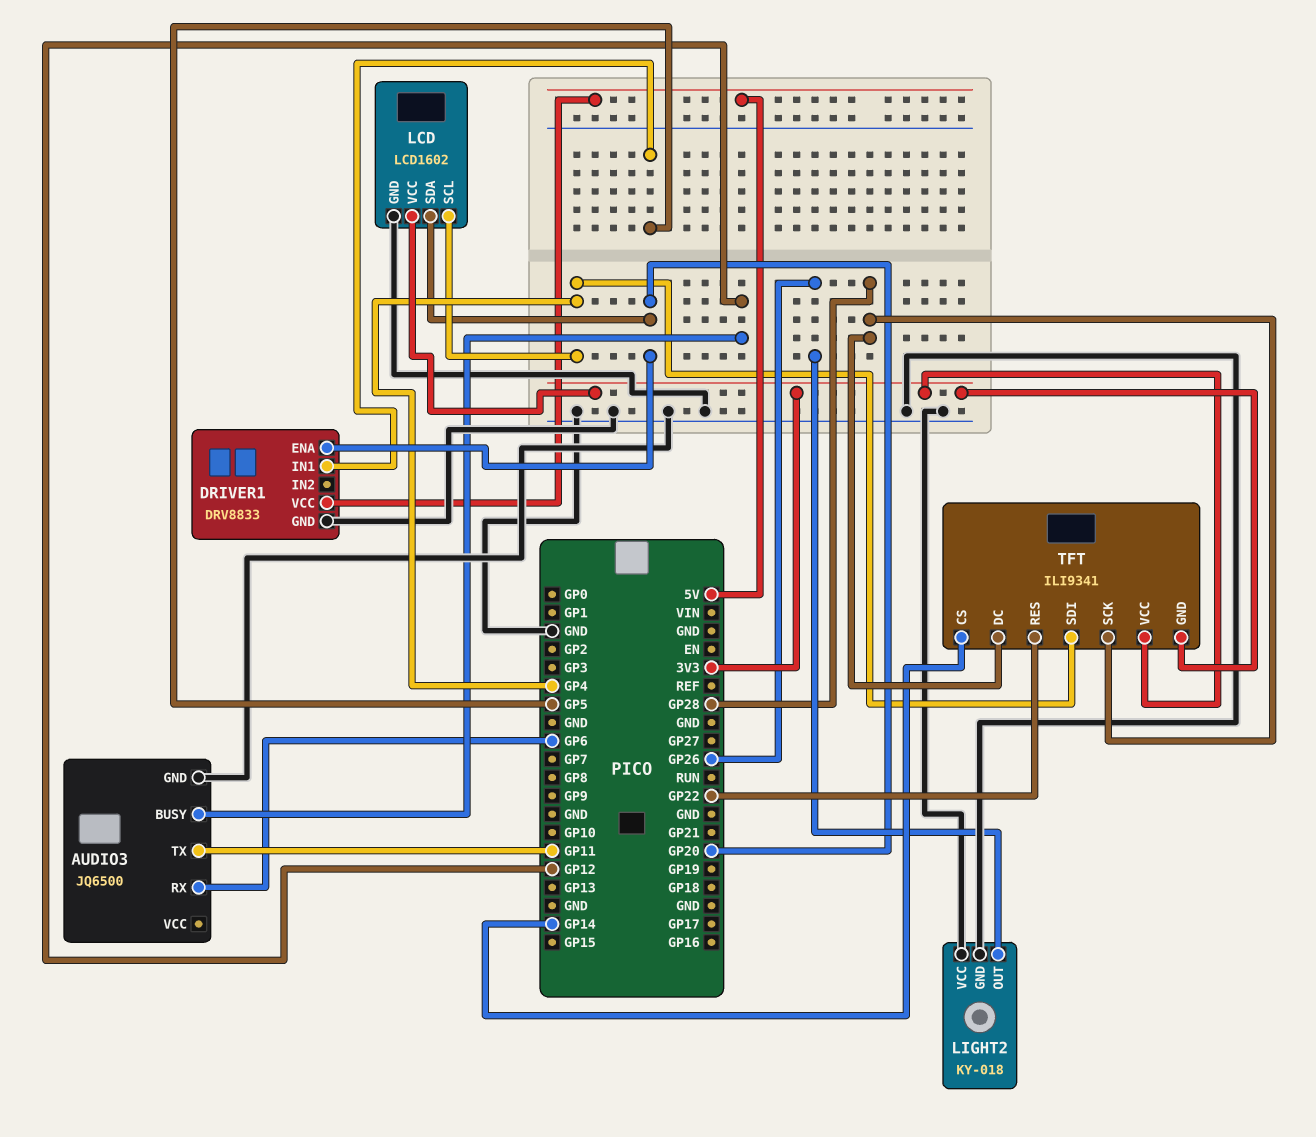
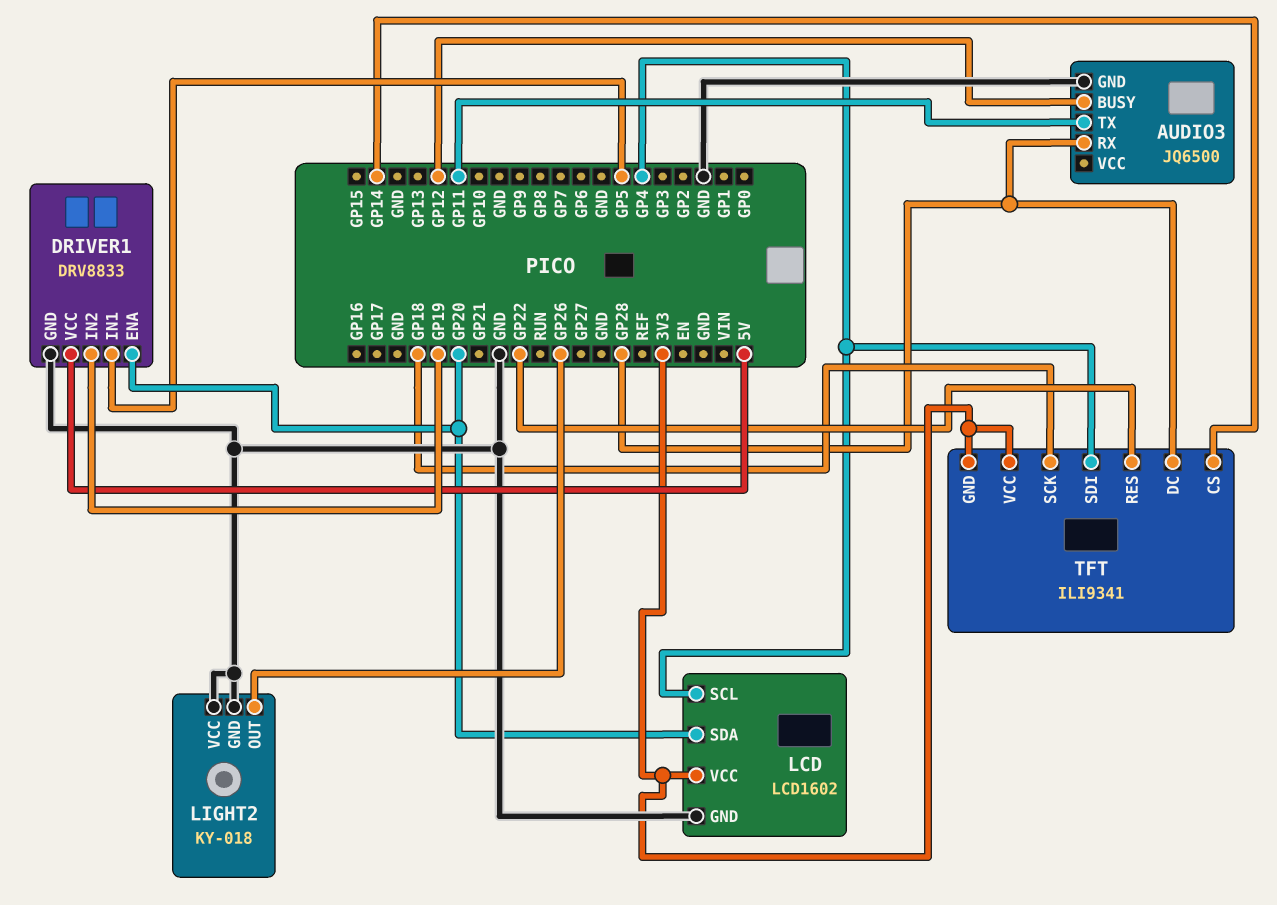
AUDIO3 pin RX: GP6 -> GP28
DRIVER1 pin IN2: none -> GP19
TFT pin SCK: GP28 -> GP18

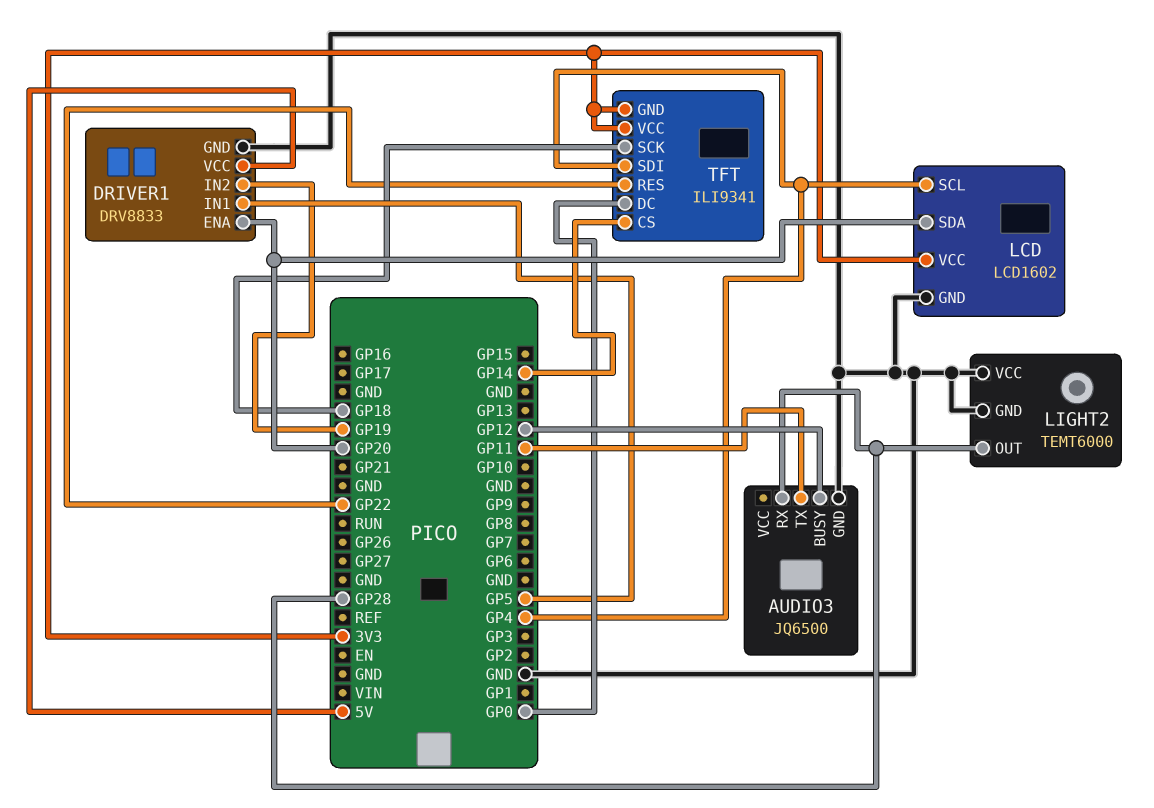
LIGHT2: KY-018 -> TEMT6000
LIGHT2 pin OUT: GP26 -> GP28
TFT pin DC: GP28 -> GP0

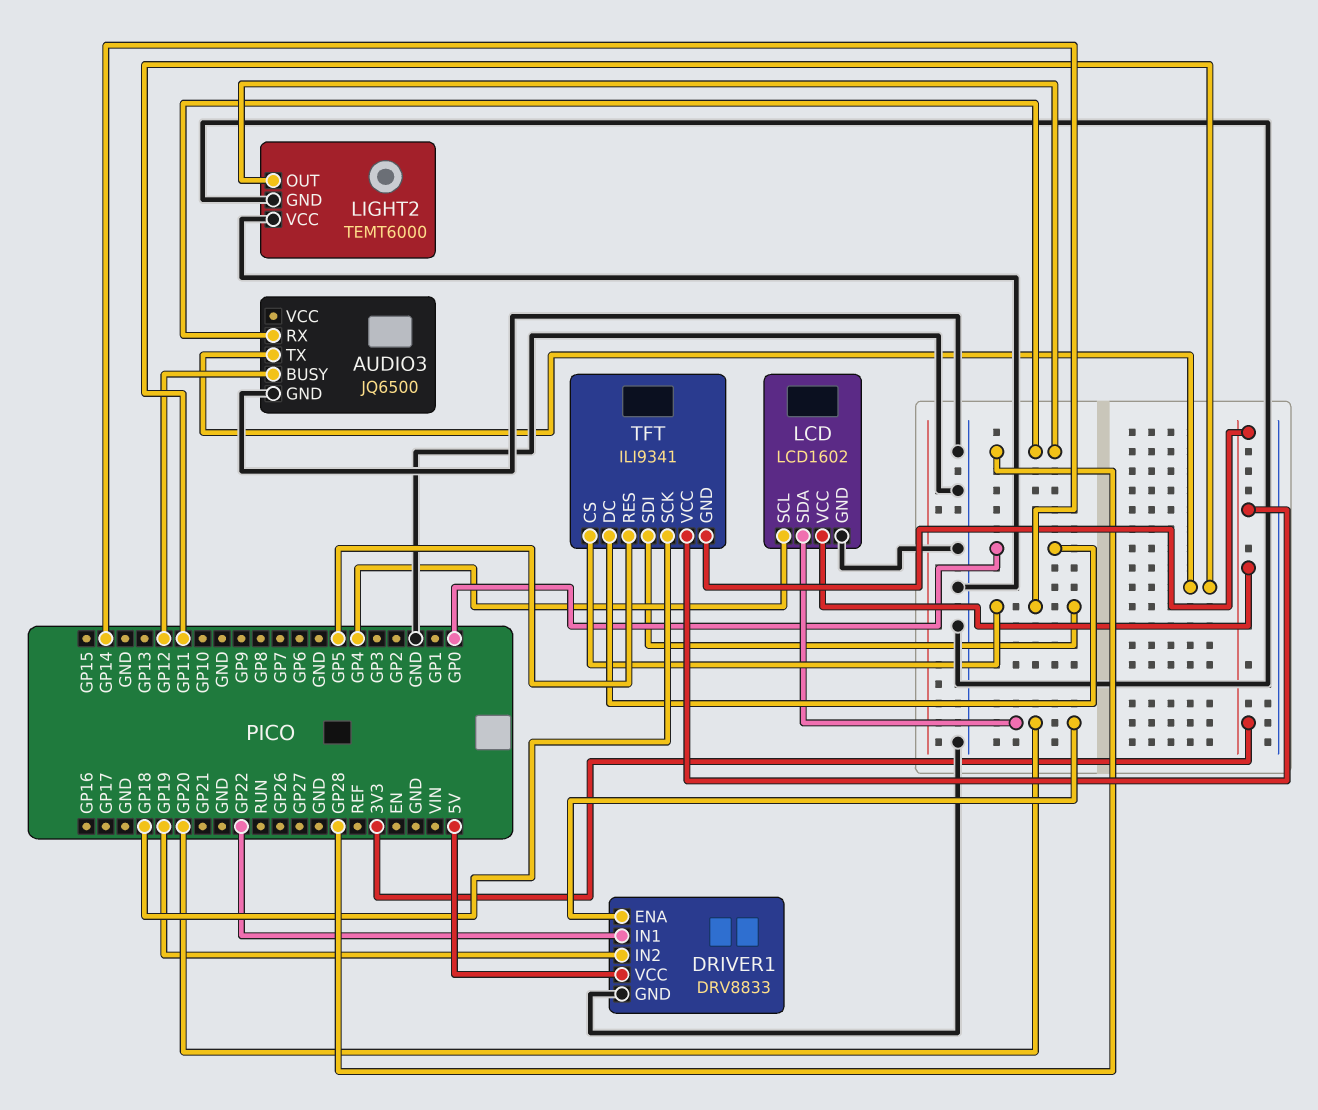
DRIVER1 pin IN1: GP5 -> GP22
TFT pin RES: GP22 -> GP5
TFT pin SDI: GP4 -> GP14

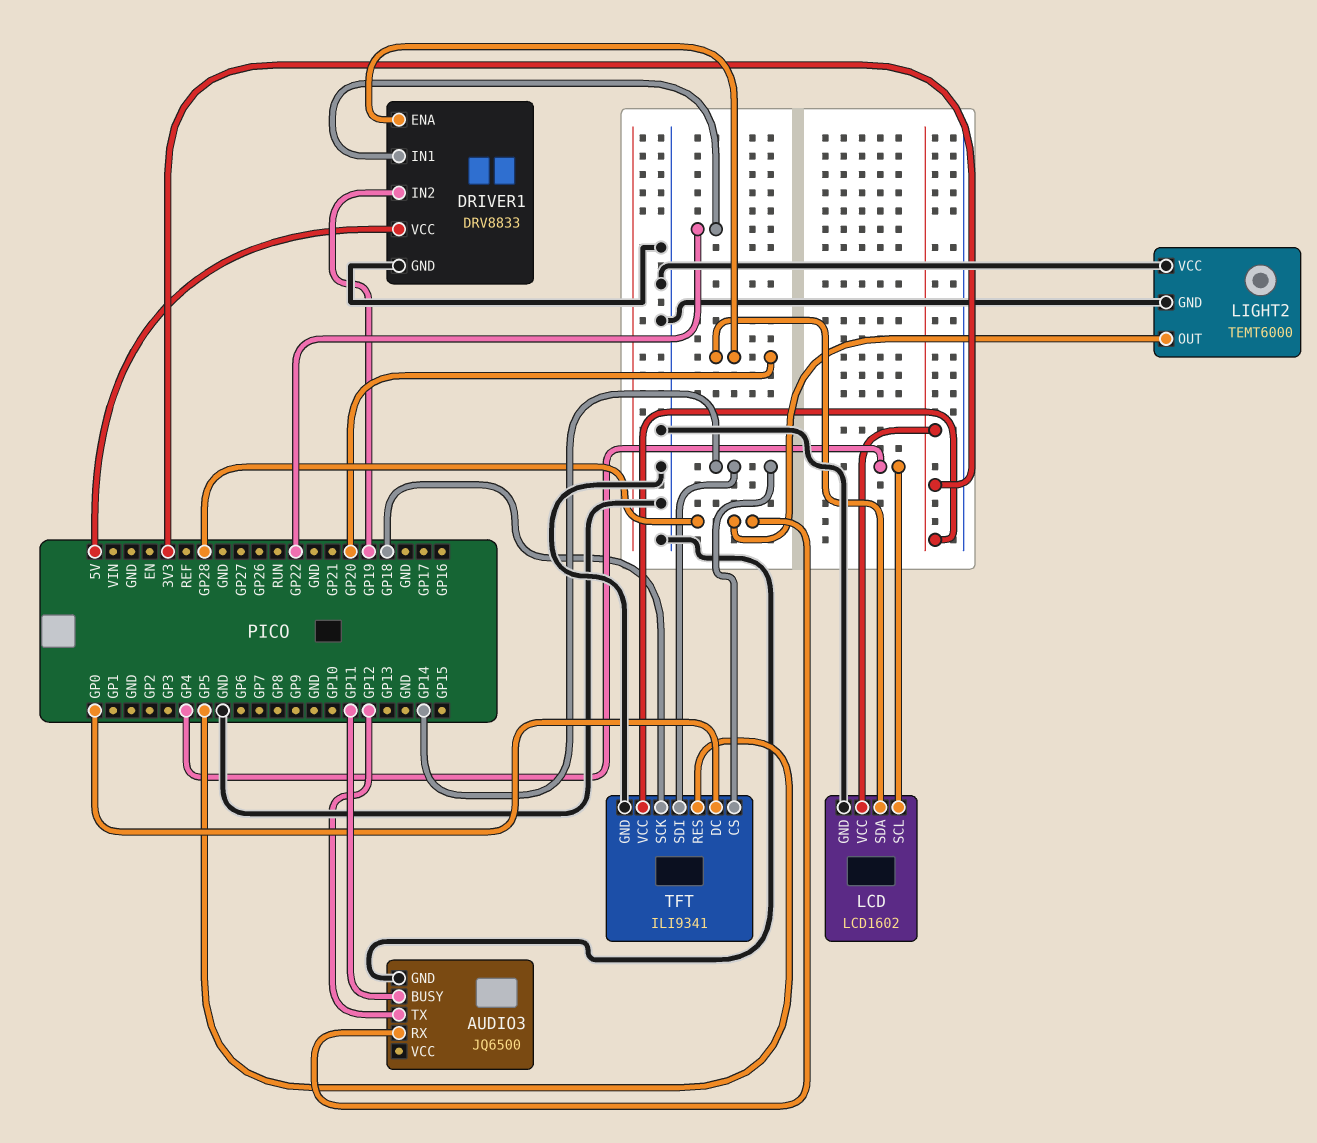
AUDIO3 pin BUSY: GP12 -> GP11
AUDIO3 pin TX: GP11 -> GP12
TFT pin GND: 3V3 -> GND

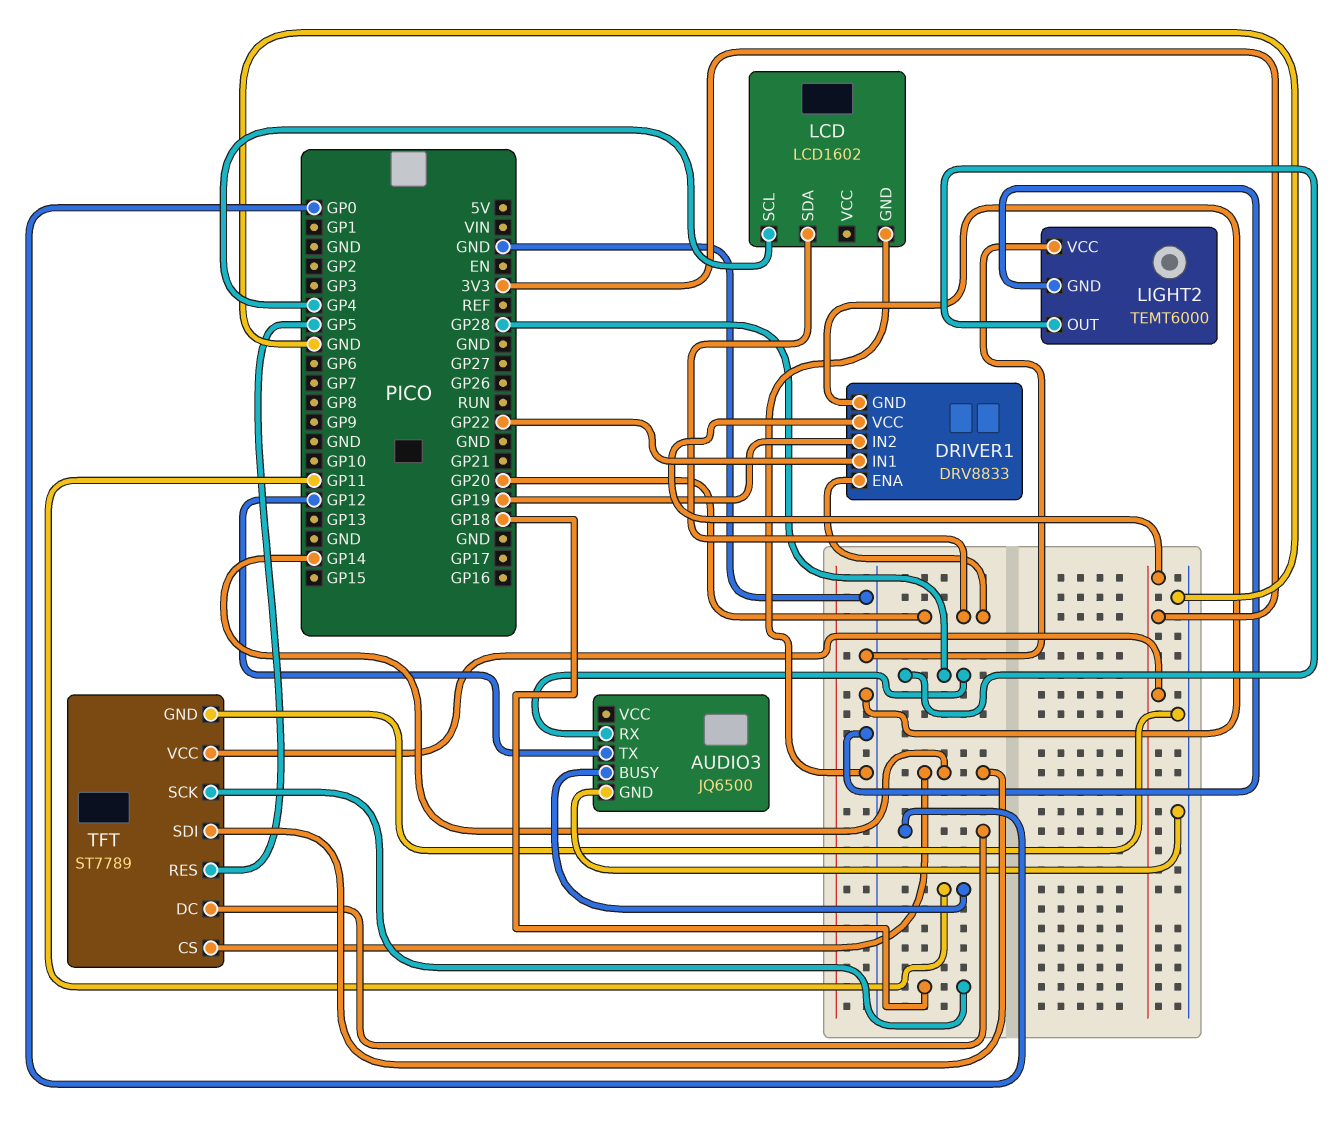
DRIVER1 pin VCC: 5V -> 3V3
LCD pin VCC: 3V3 -> none
TFT: ILI9341 -> ST7789

